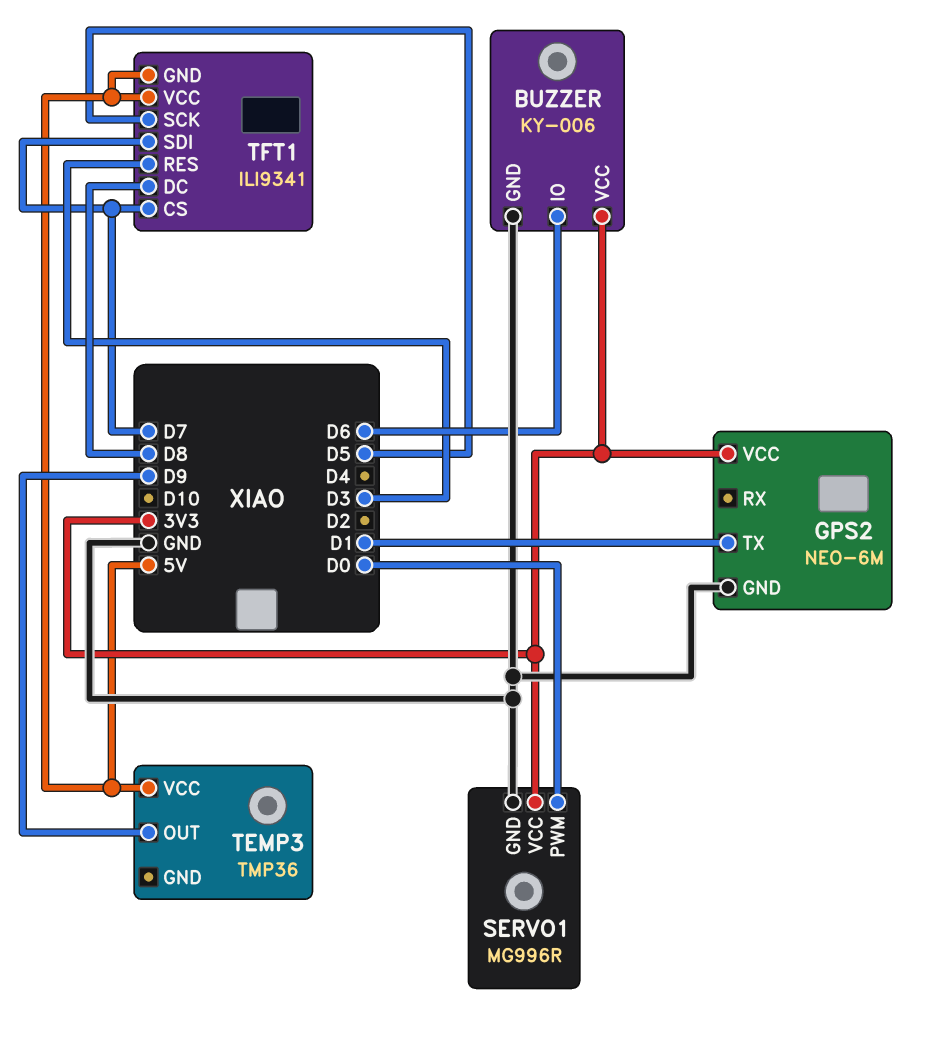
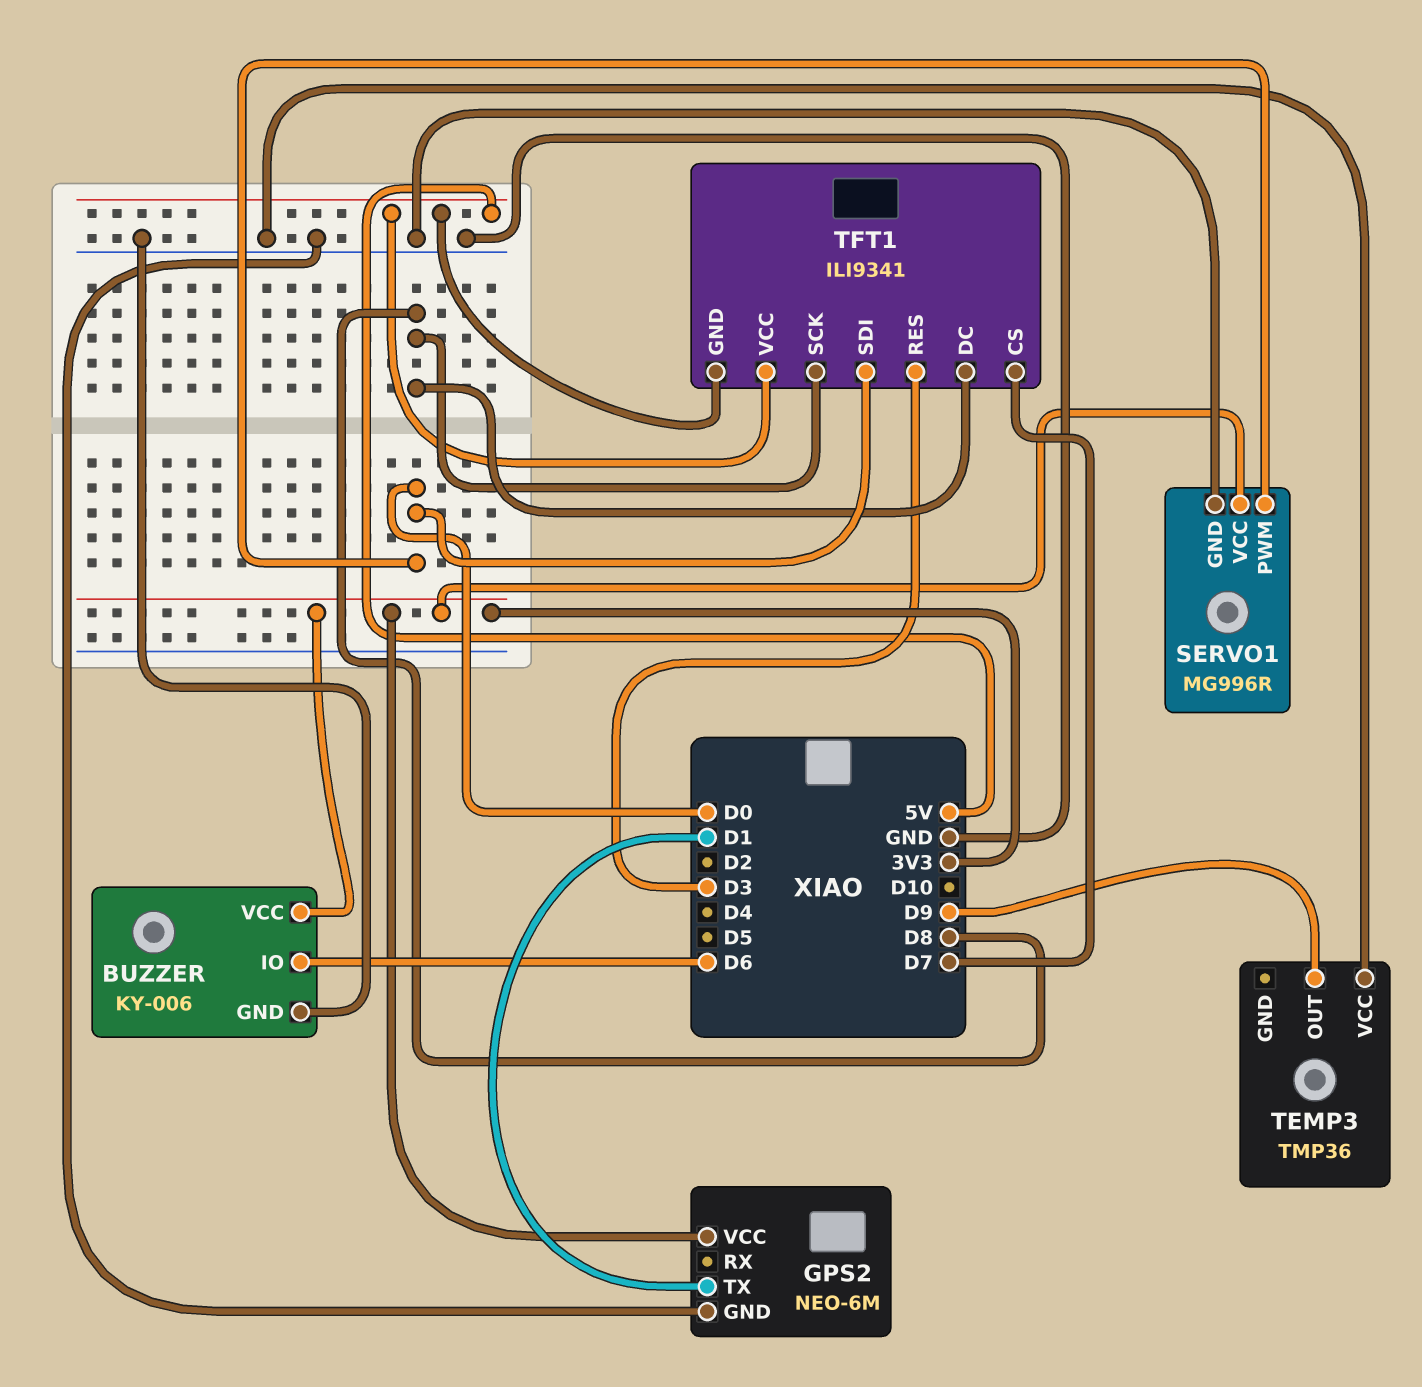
TEMP3 pin VCC: 5V -> GND
TFT1 pin SCK: D5 -> D8
TFT1 pin SDI: D7 -> D0

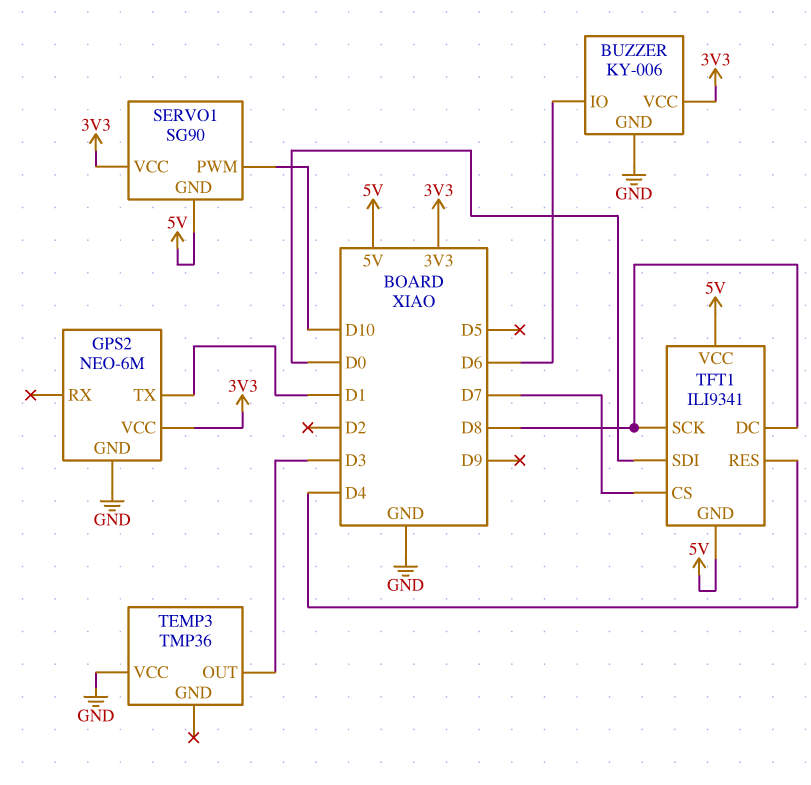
SERVO1: MG996R -> SG90
SERVO1 pin GND: GND -> 5V
SERVO1 pin PWM: D0 -> D10
TEMP3 pin OUT: D9 -> D3
TFT1 pin RES: D3 -> D4

